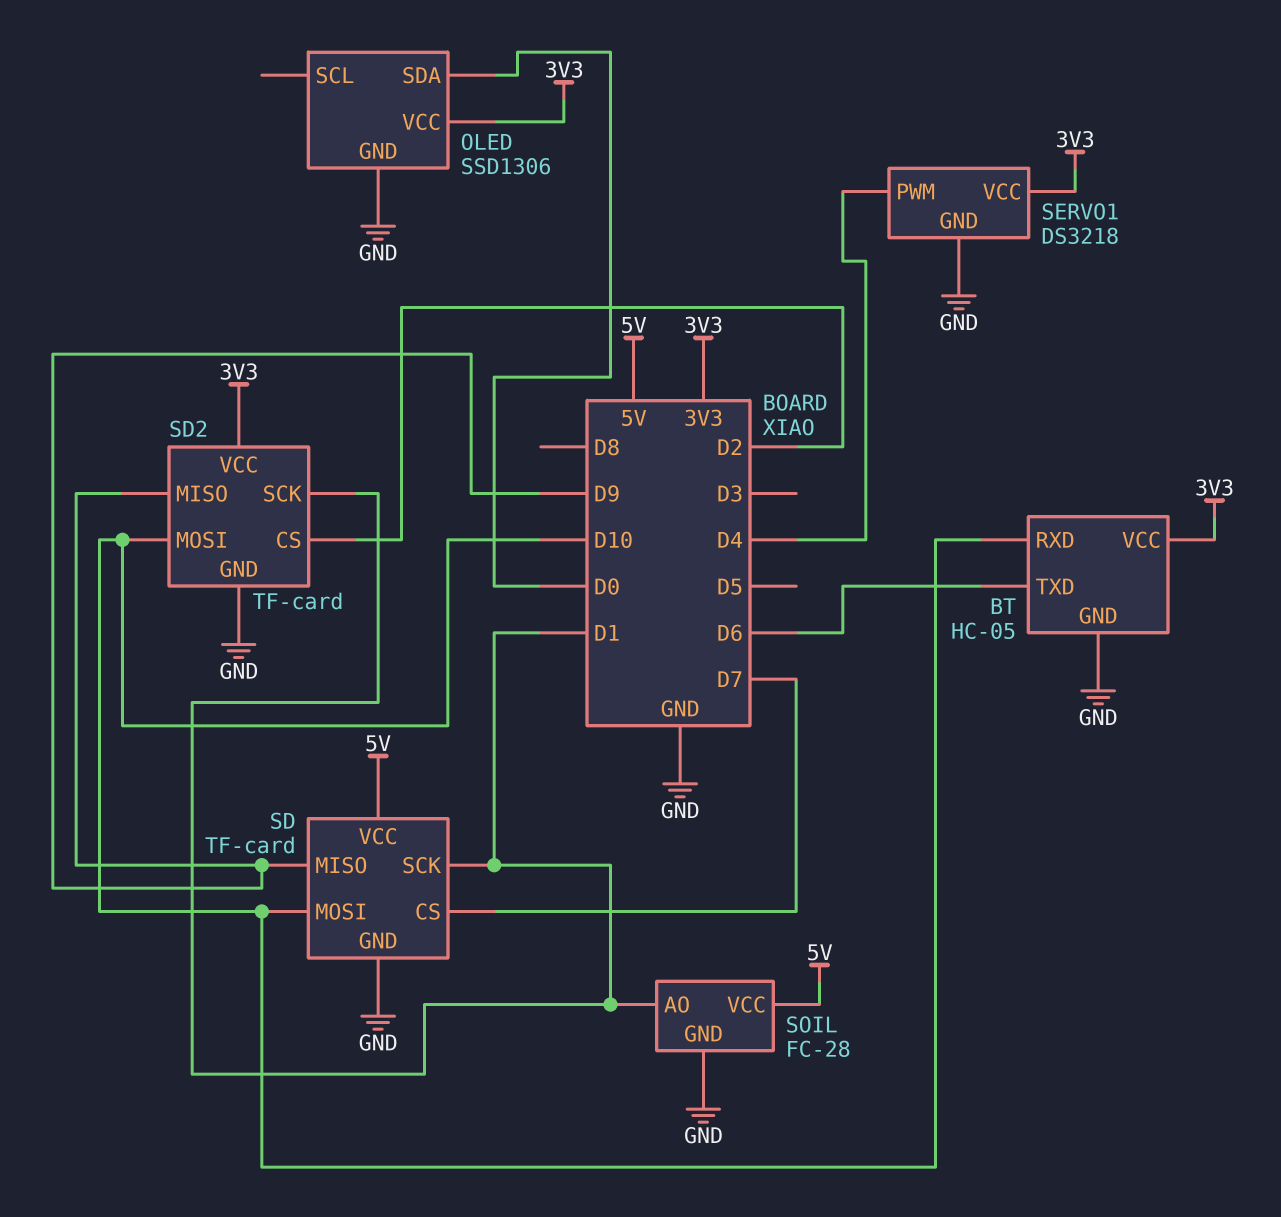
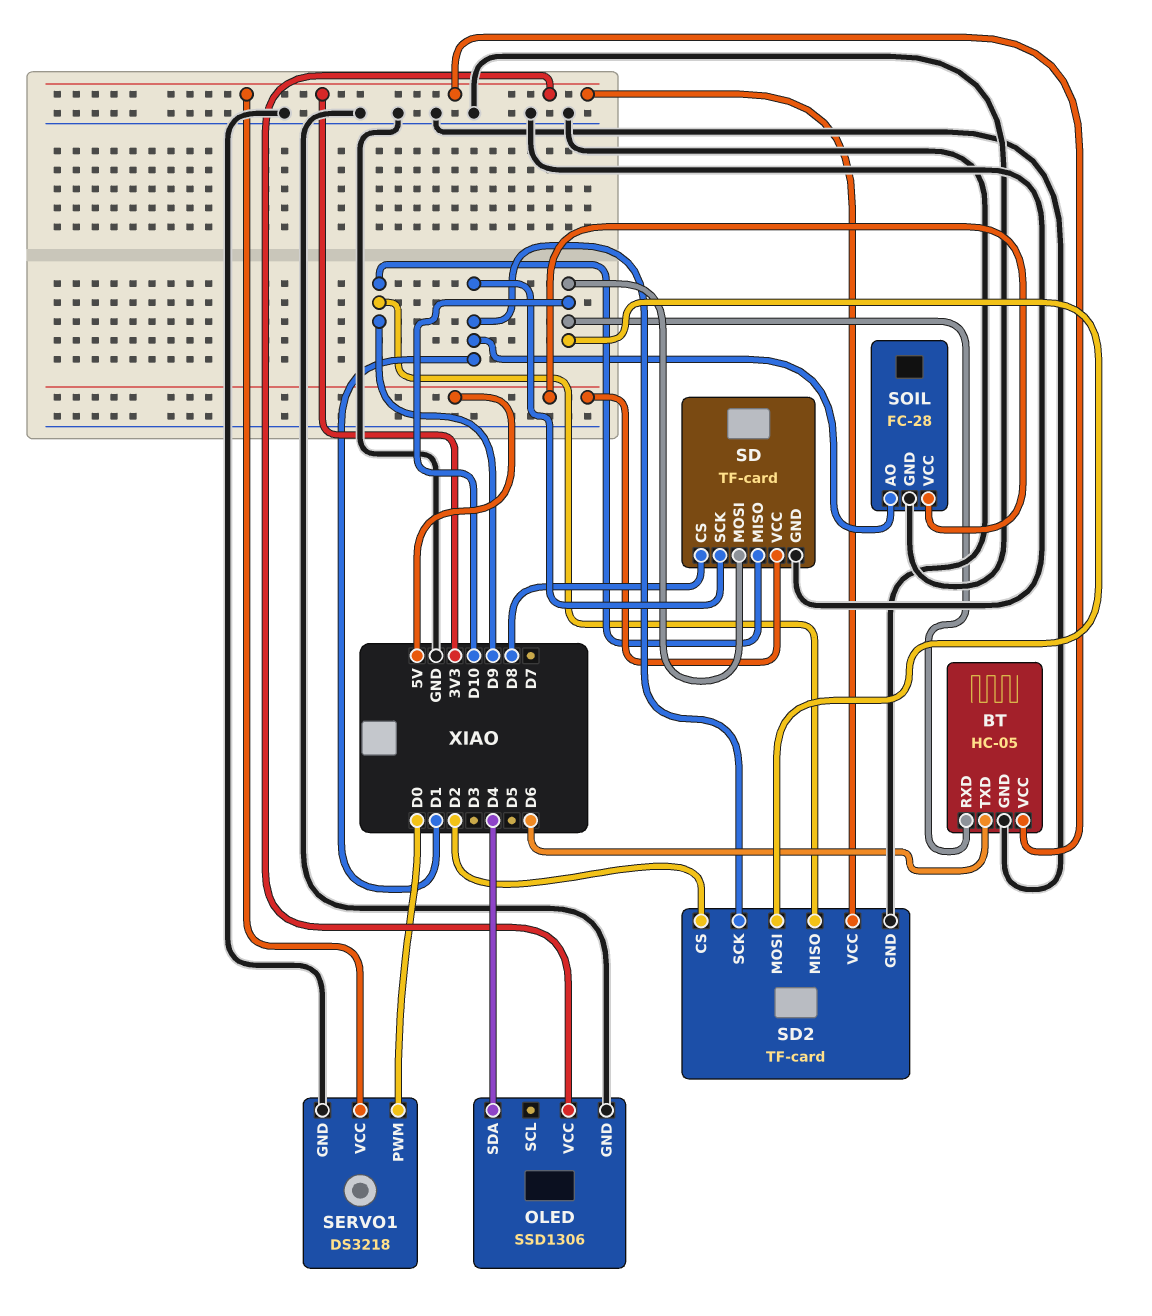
OLED pin SDA: D0 -> D4
SD pin CS: D7 -> D8
SERVO1 pin PWM: D4 -> D0

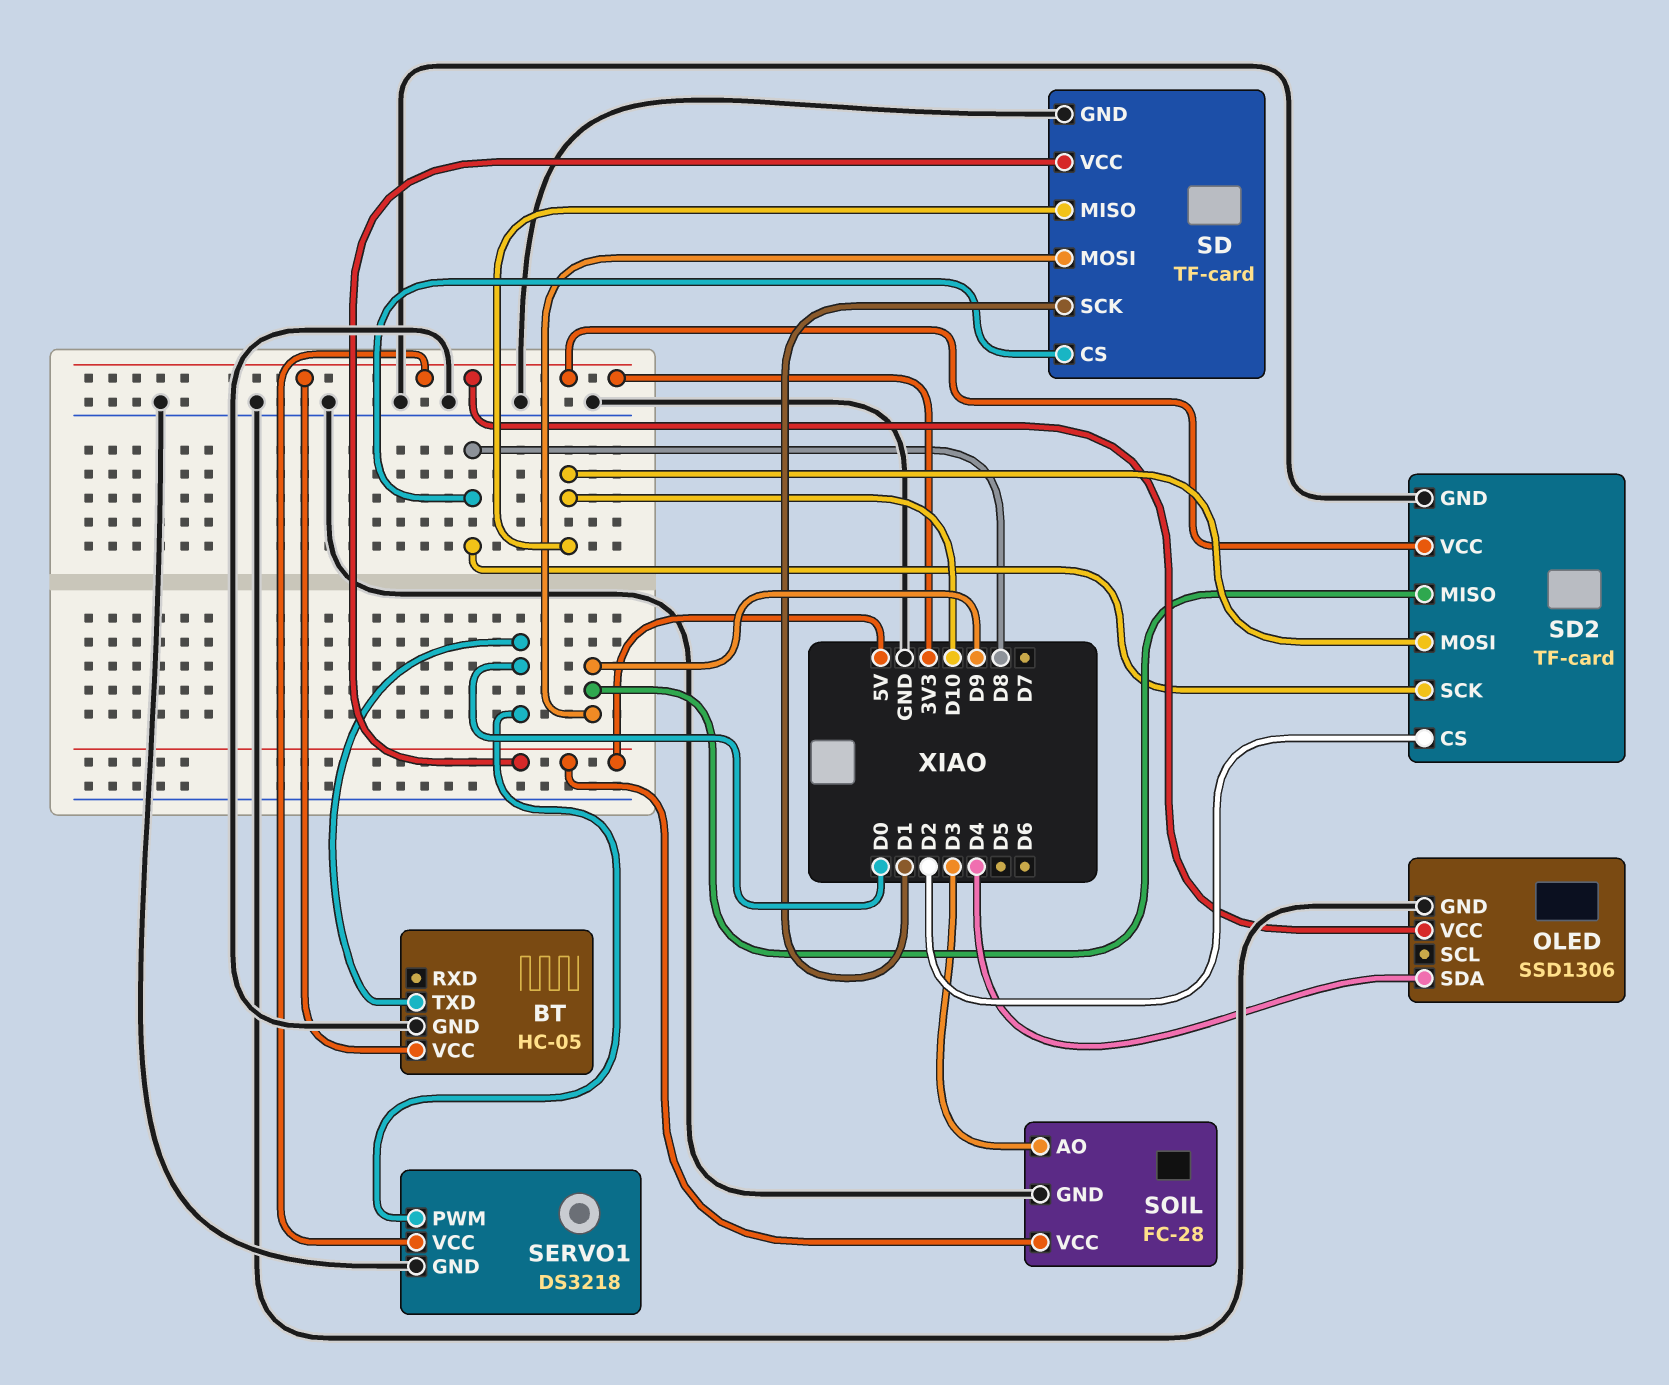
BT pin RXD: D10 -> none
BT pin TXD: D6 -> D0
SD pin MISO: D9 -> D10
SD pin MOSI: D10 -> D9
SD2 pin SCK: D1 -> D8
SOIL pin AO: D1 -> D3

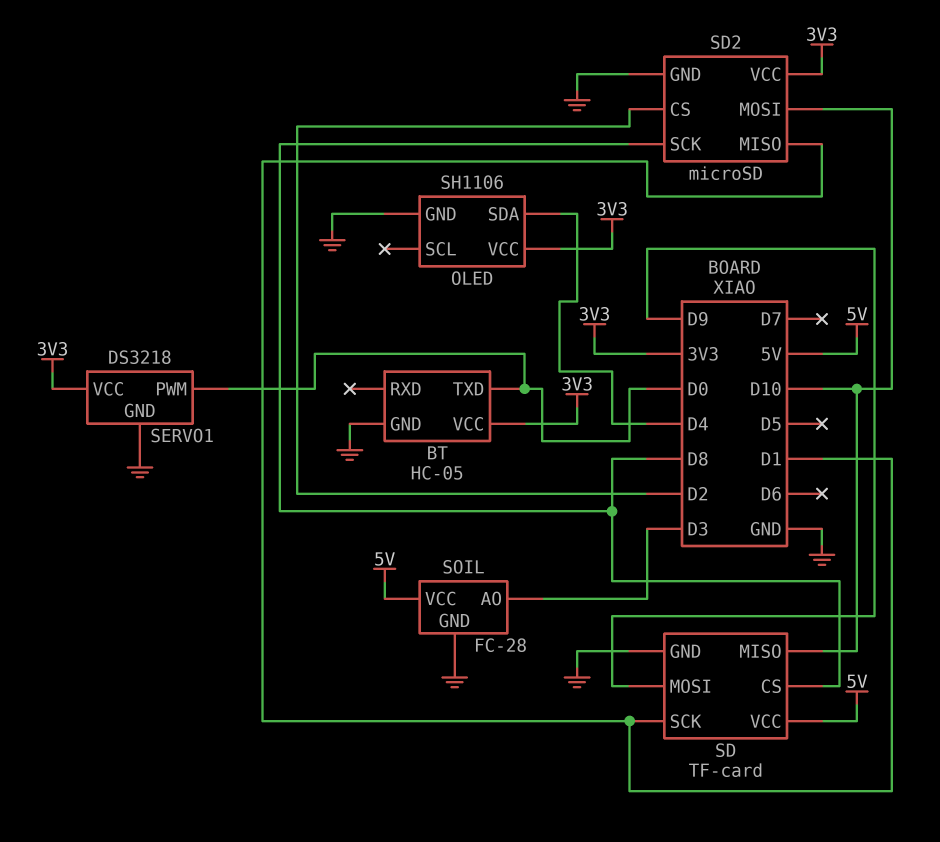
OLED: SSD1306 -> SH1106
SD2: TF-card -> microSD
SD2 pin MISO: D9 -> D1

